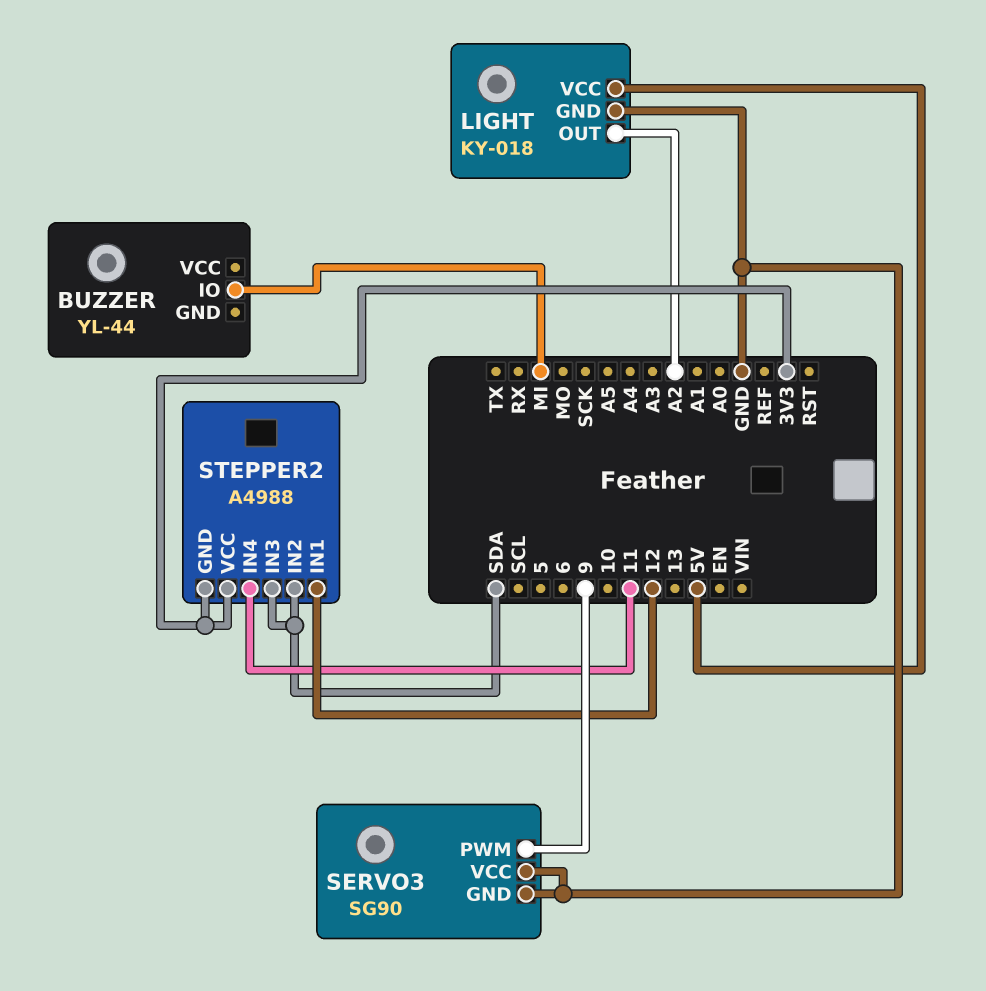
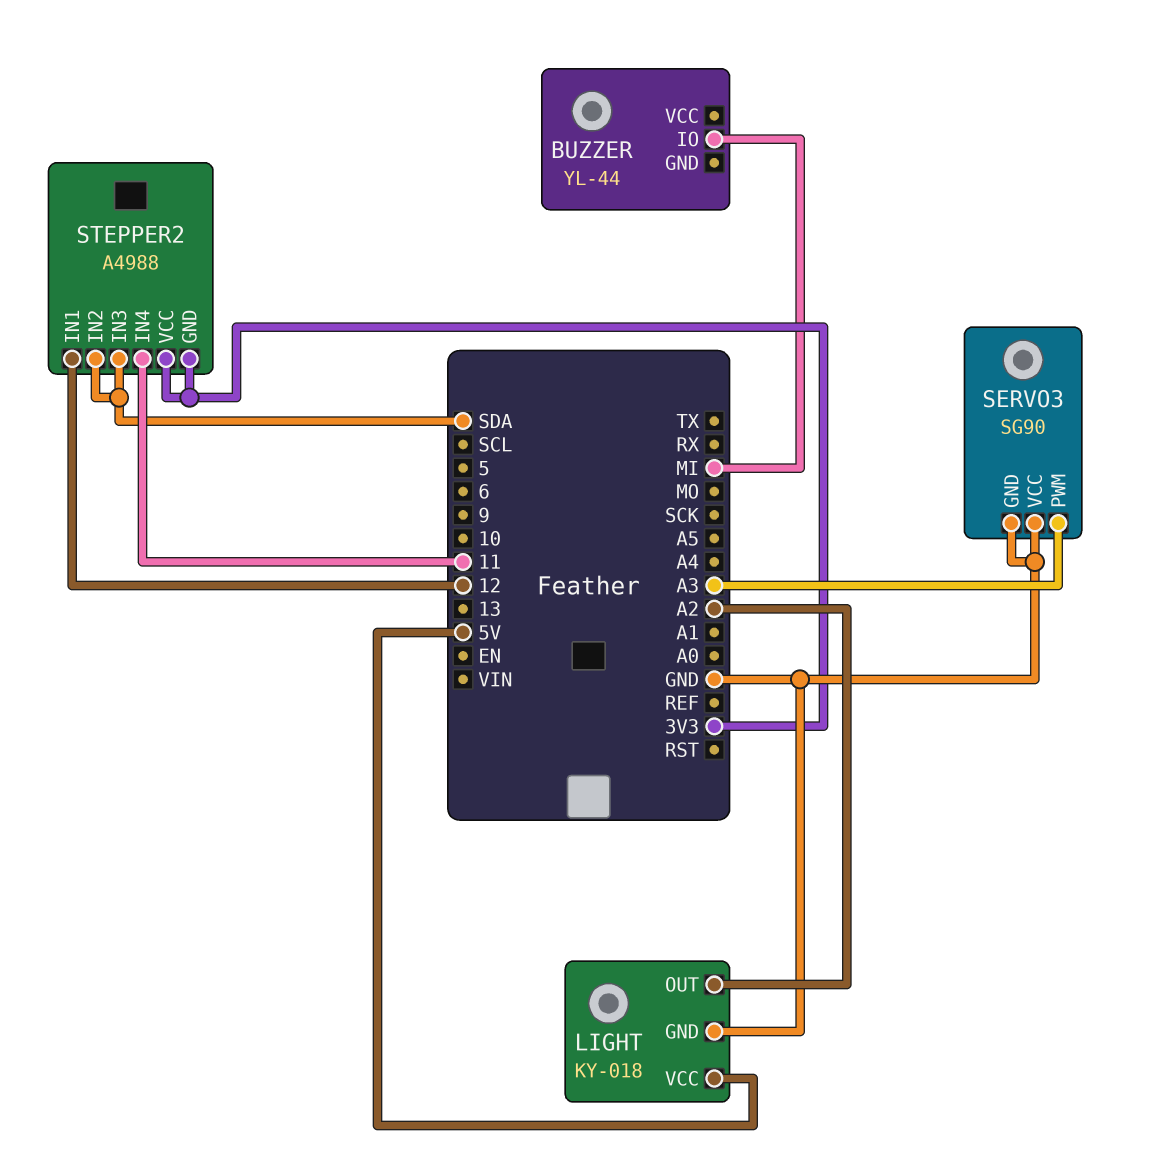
SERVO3 pin PWM: 9 -> A3

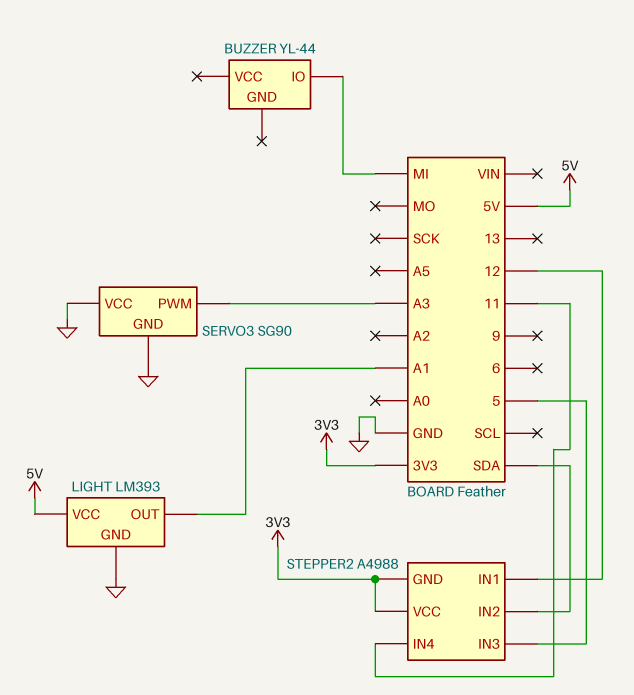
LIGHT: KY-018 -> LM393
LIGHT pin OUT: A2 -> A1
STEPPER2 pin IN3: SDA -> 5

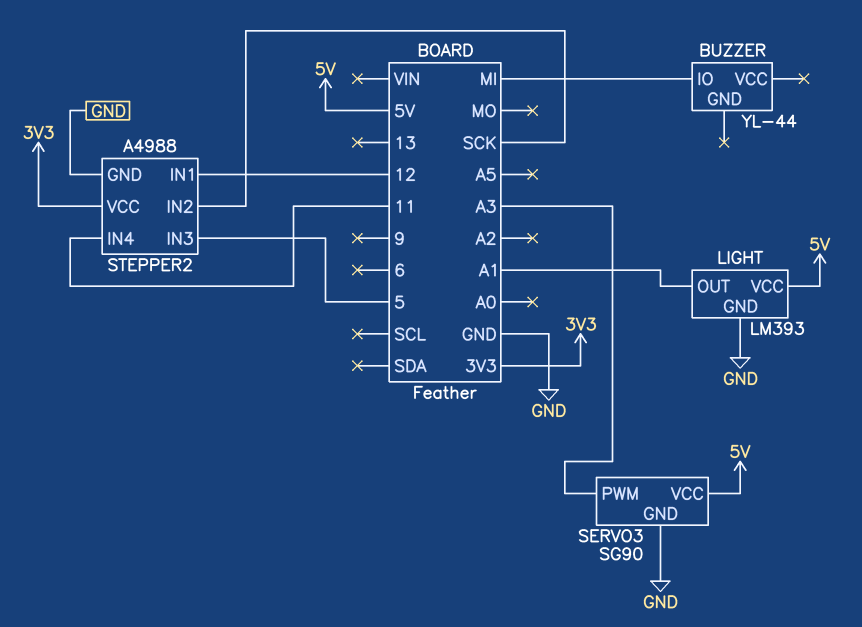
SERVO3 pin VCC: GND -> 5V
STEPPER2 pin GND: 3V3 -> GND
STEPPER2 pin IN2: SDA -> SCK

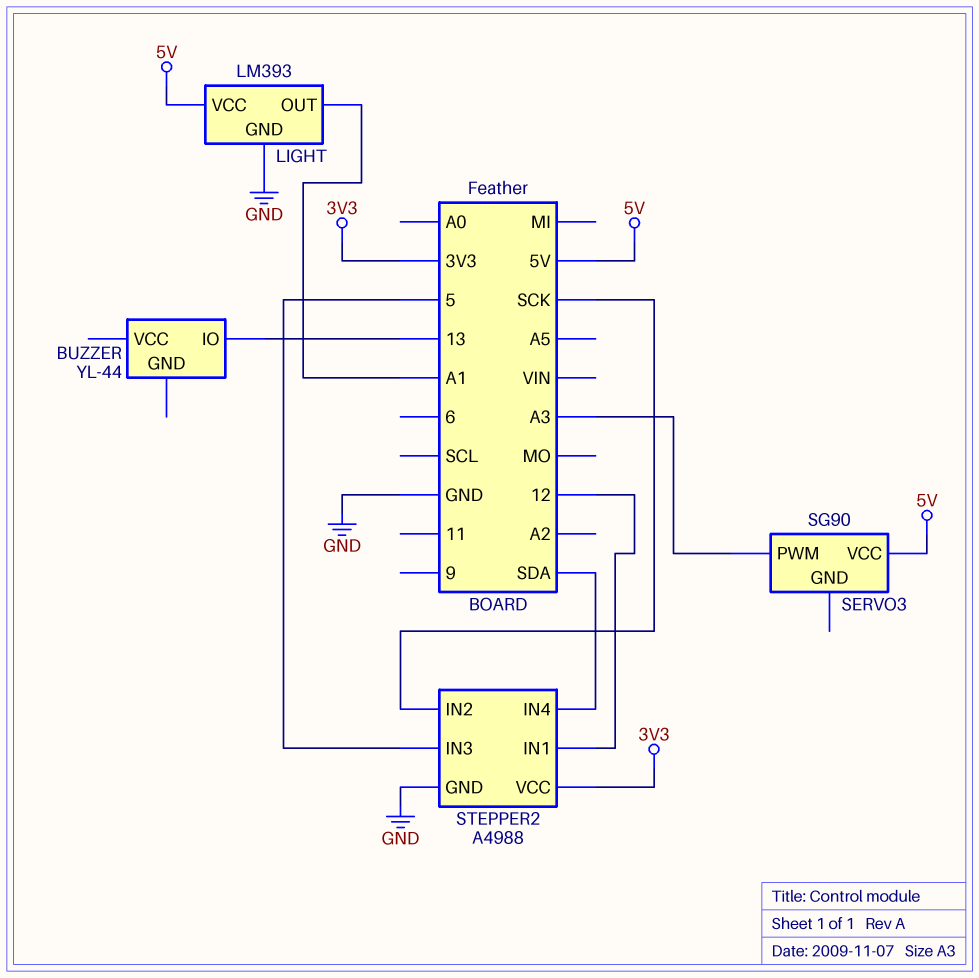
BUZZER pin IO: MI -> 13
SERVO3 pin GND: GND -> none
STEPPER2 pin IN4: 11 -> SDA

